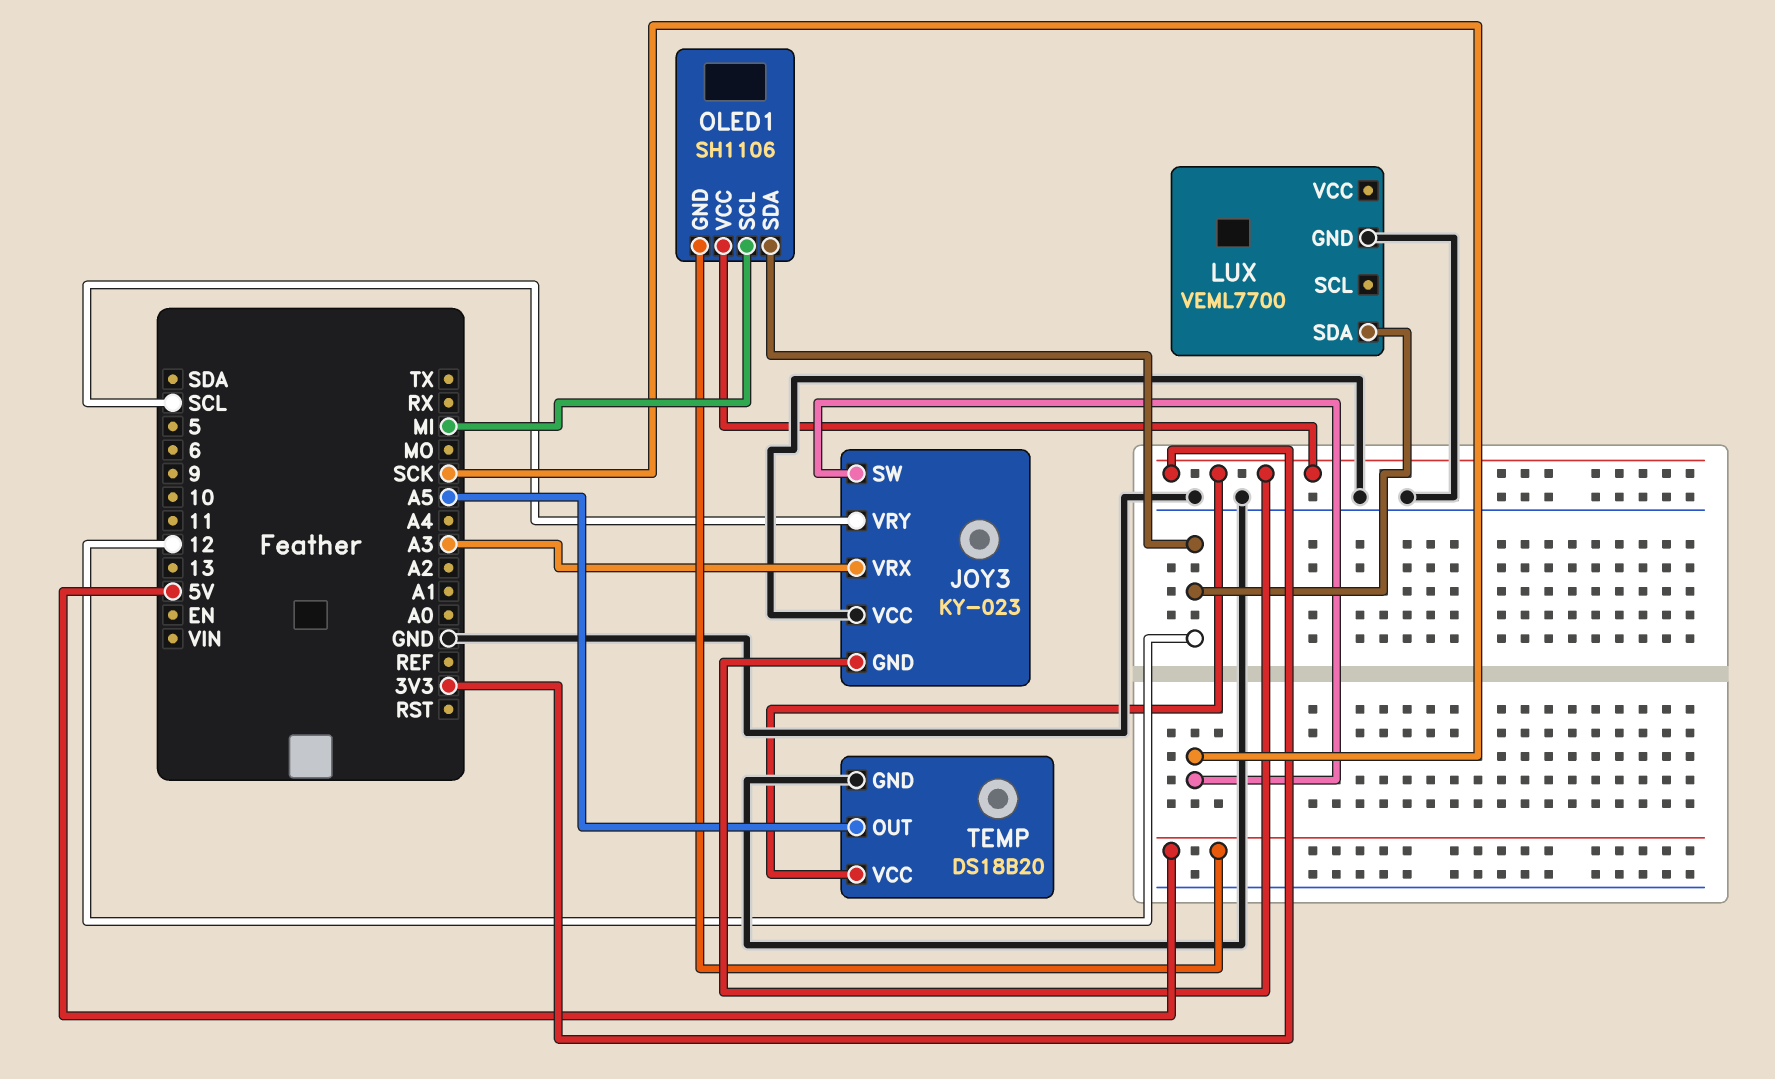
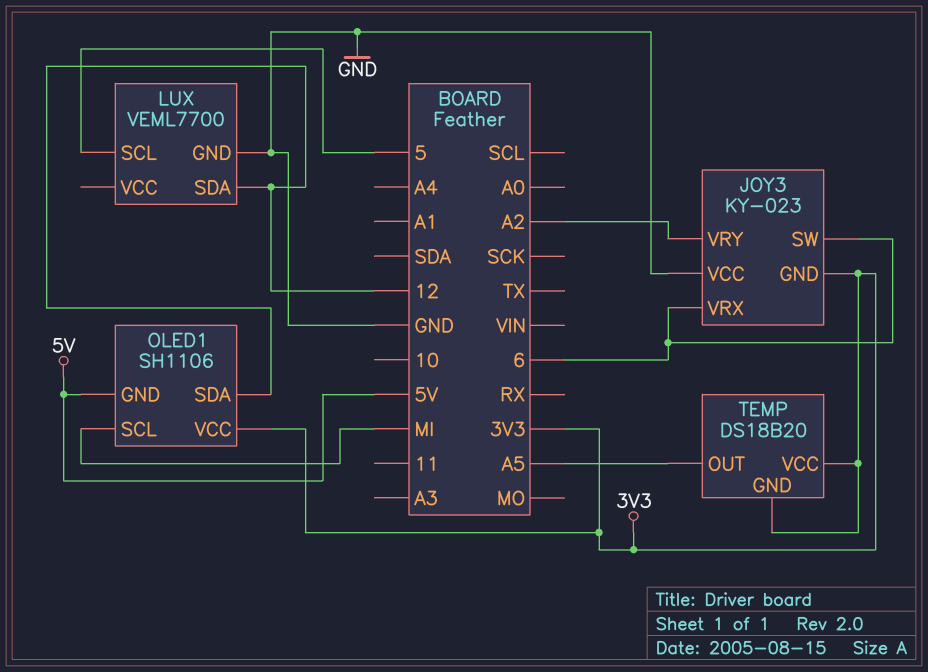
JOY3 pin SW: SCK -> 6
JOY3 pin VRX: A3 -> 6
JOY3 pin VRY: SCL -> A2
LUX pin SCL: none -> 5
TEMP pin GND: GND -> 3V3

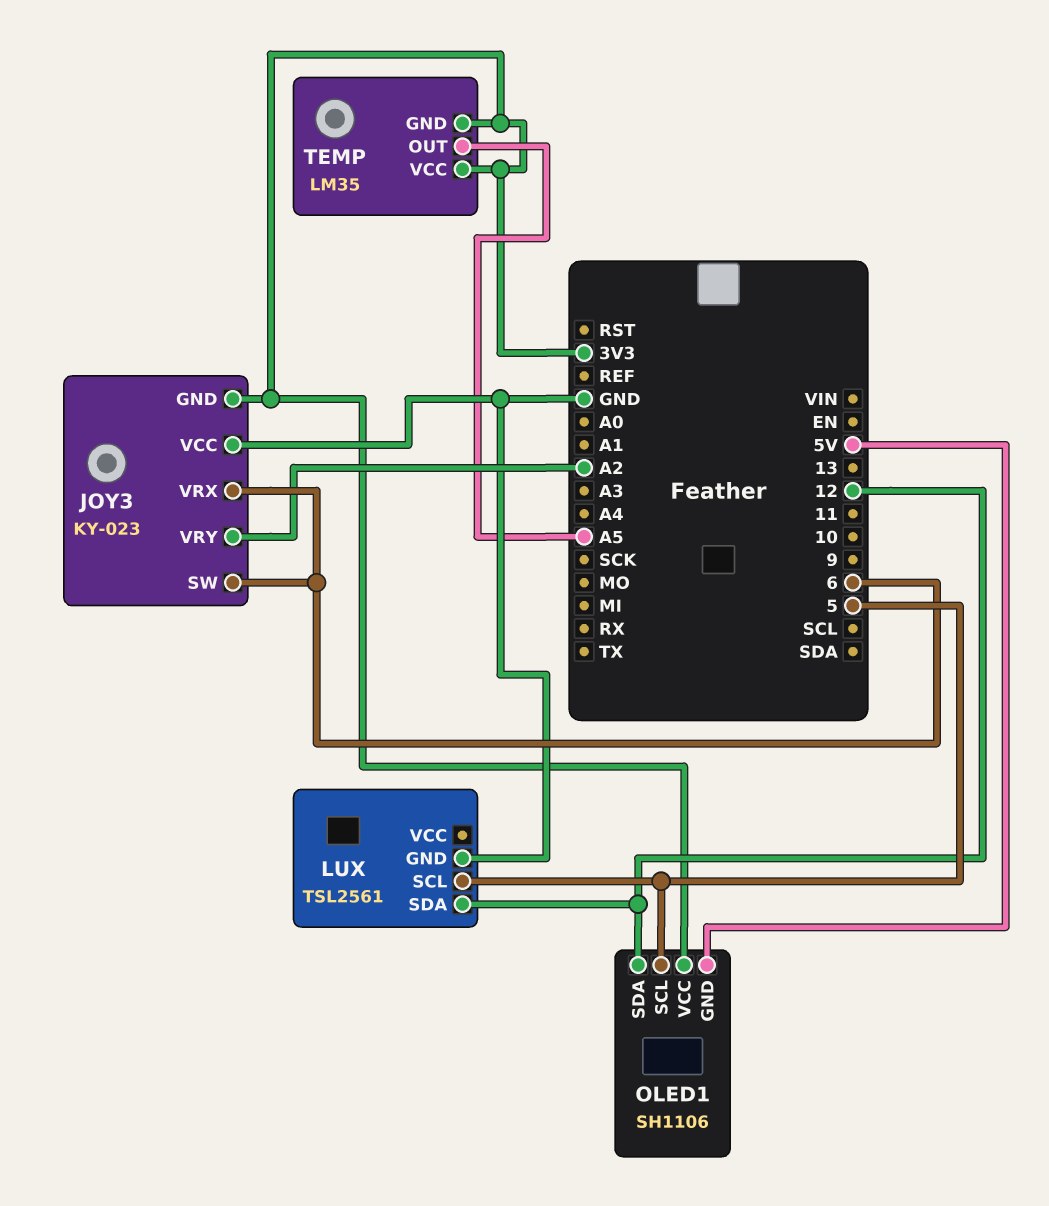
LUX: VEML7700 -> TSL2561
OLED1 pin SCL: MI -> 5
TEMP: DS18B20 -> LM35

